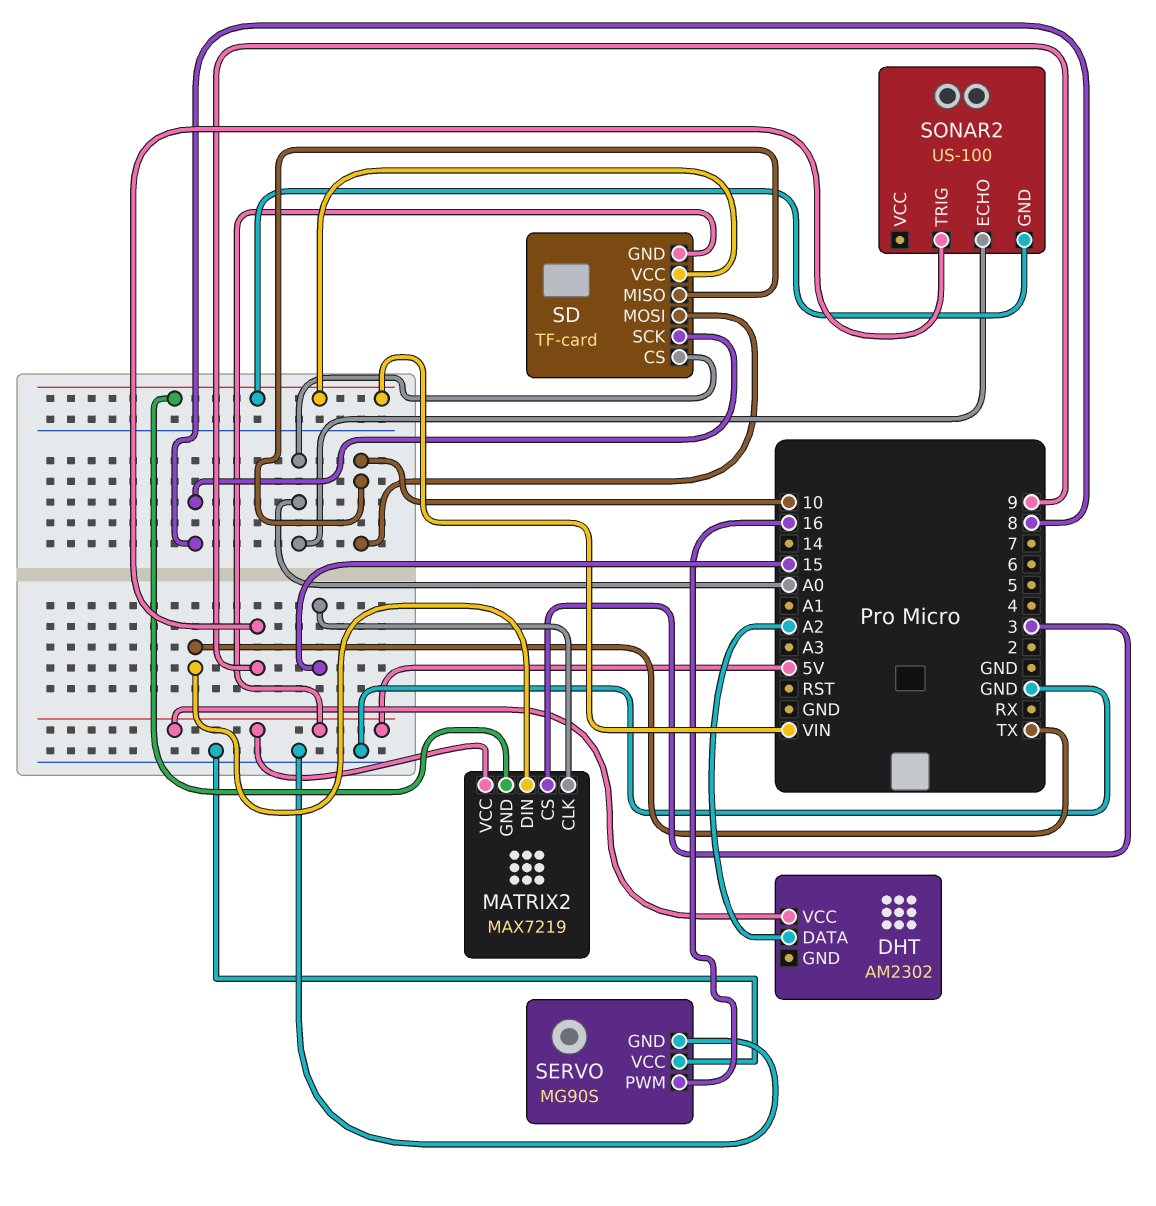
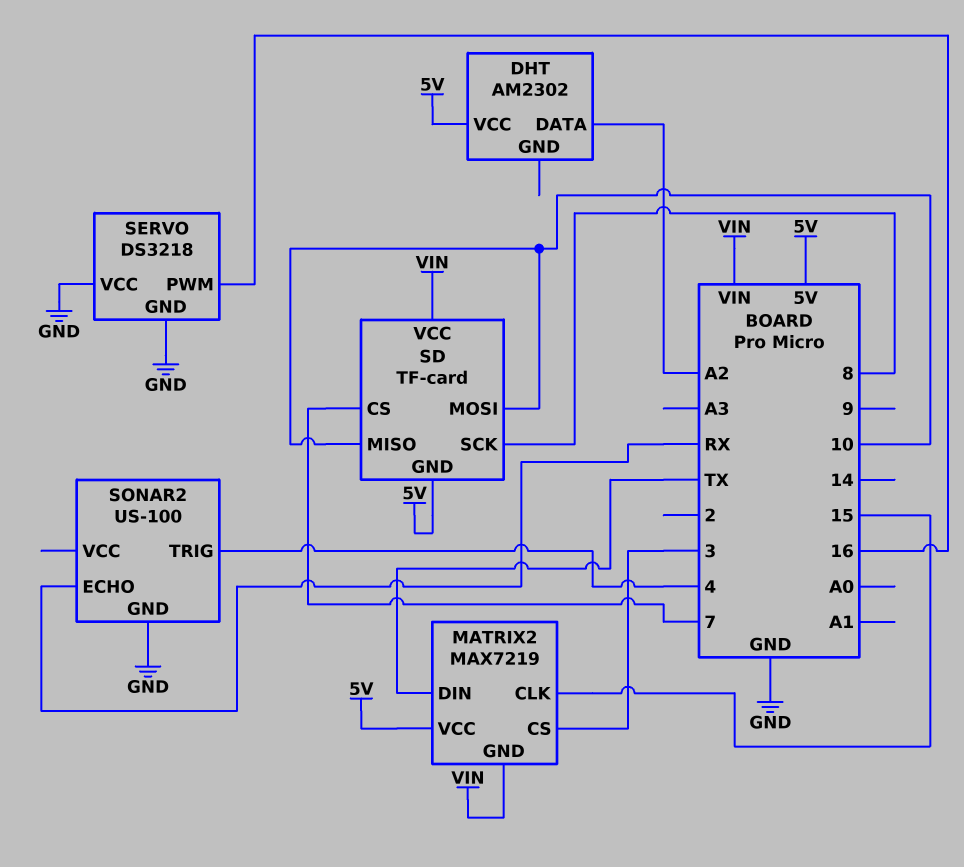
SD pin CS: A0 -> 7
SERVO: MG90S -> DS3218
SONAR2 pin ECHO: A0 -> RX
SONAR2 pin GND: VIN -> GND
SONAR2 pin TRIG: 9 -> 4

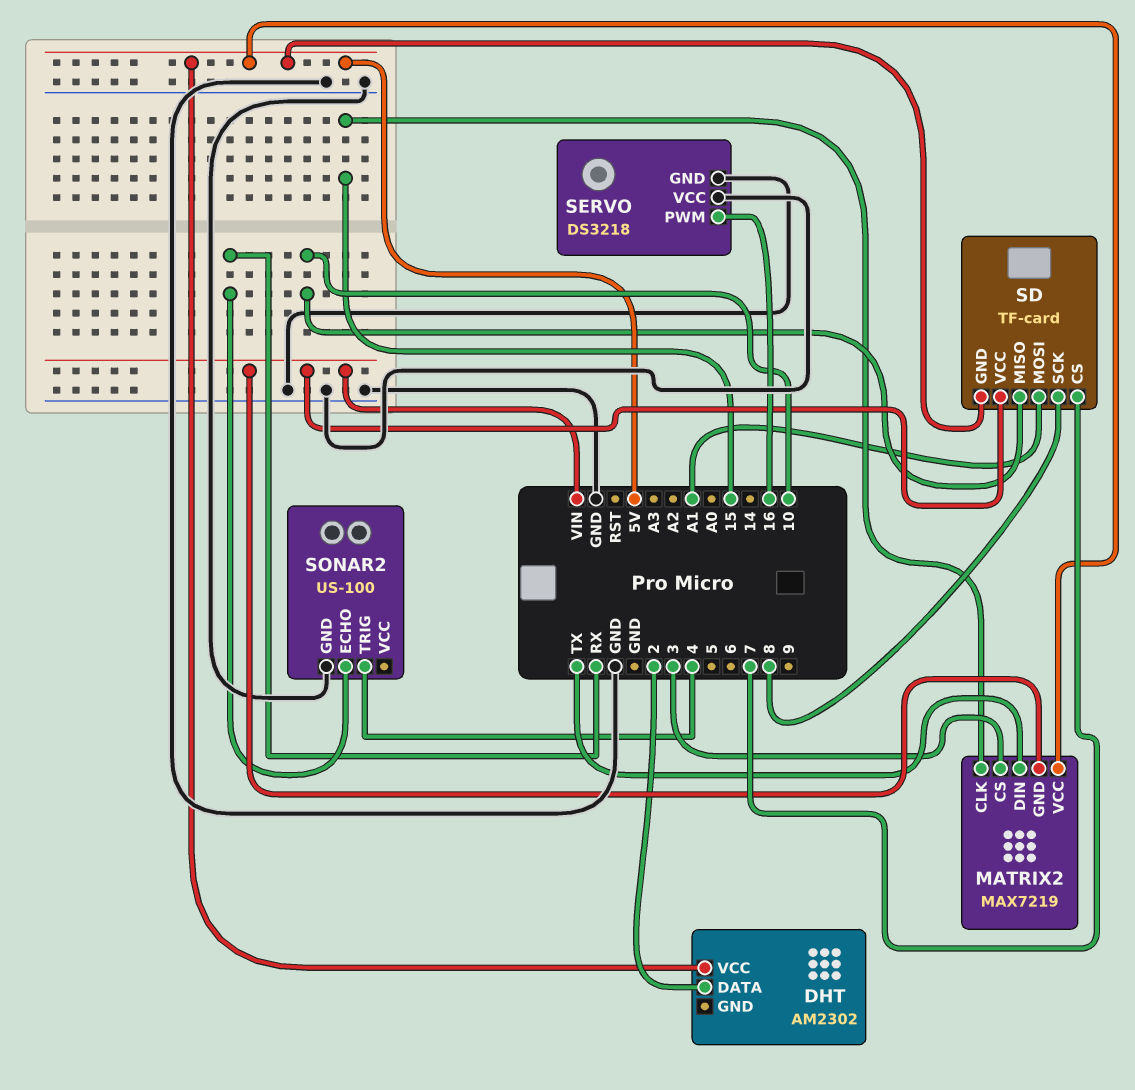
DHT pin DATA: A2 -> 2
SD pin MOSI: 10 -> A1

